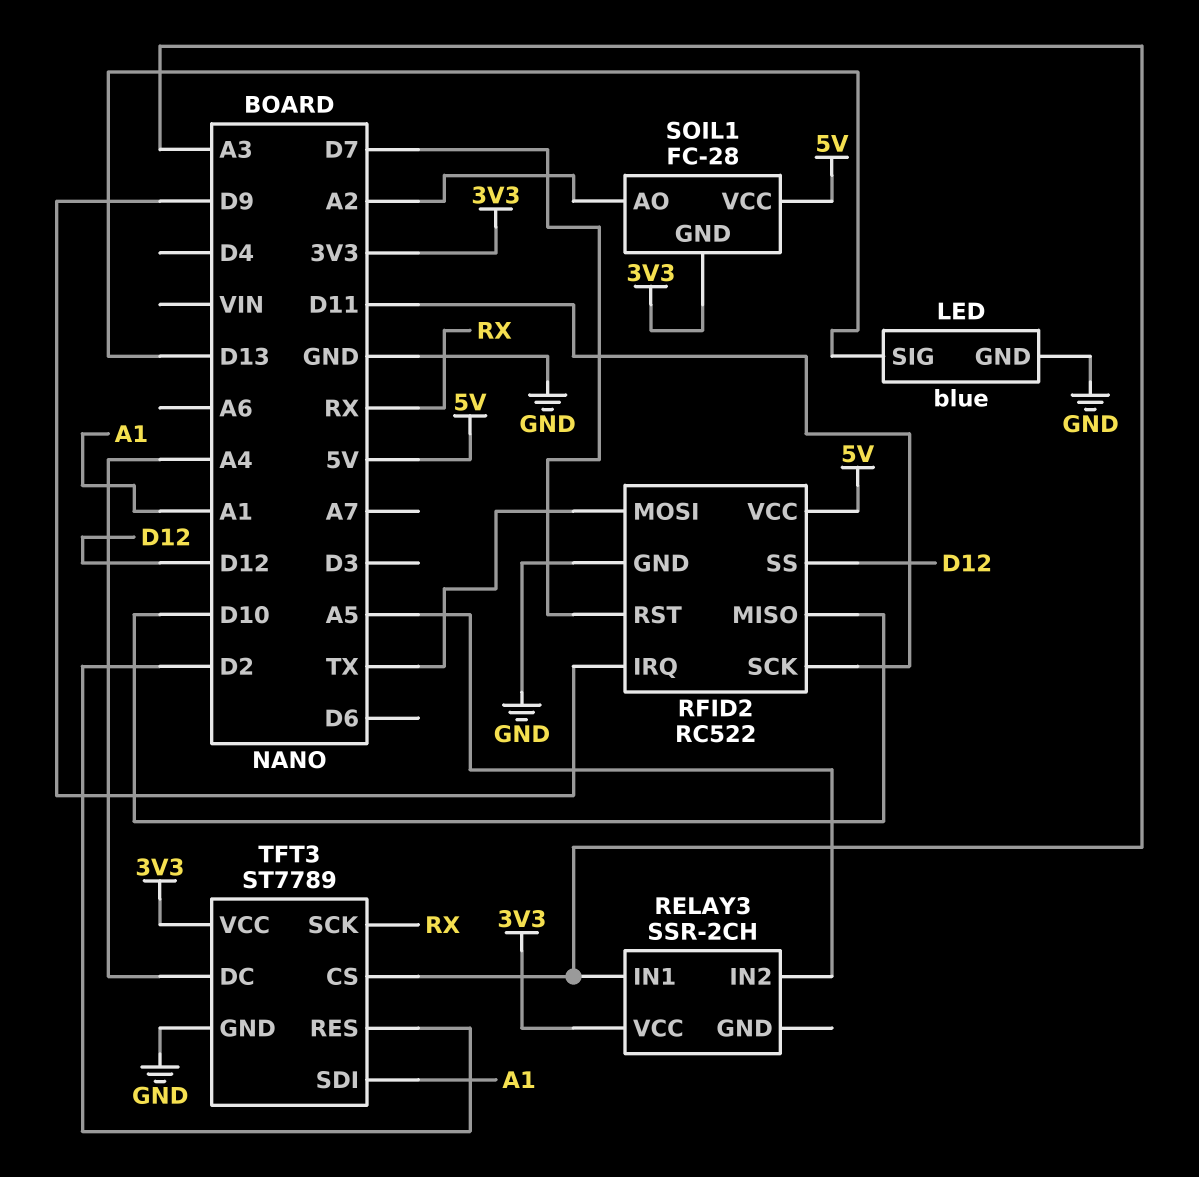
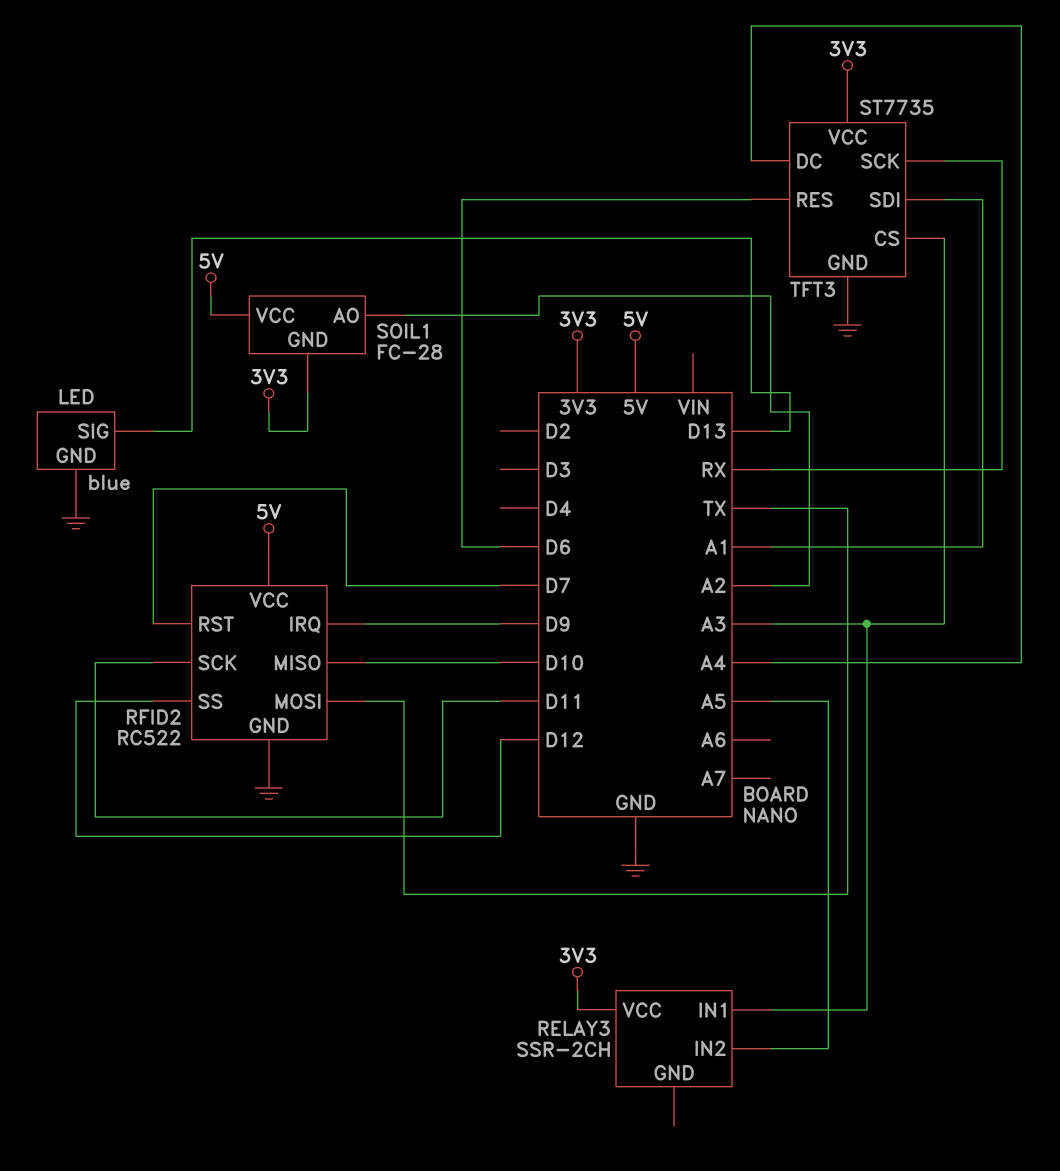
TFT3: ST7789 -> ST7735
TFT3 pin RES: D2 -> D6

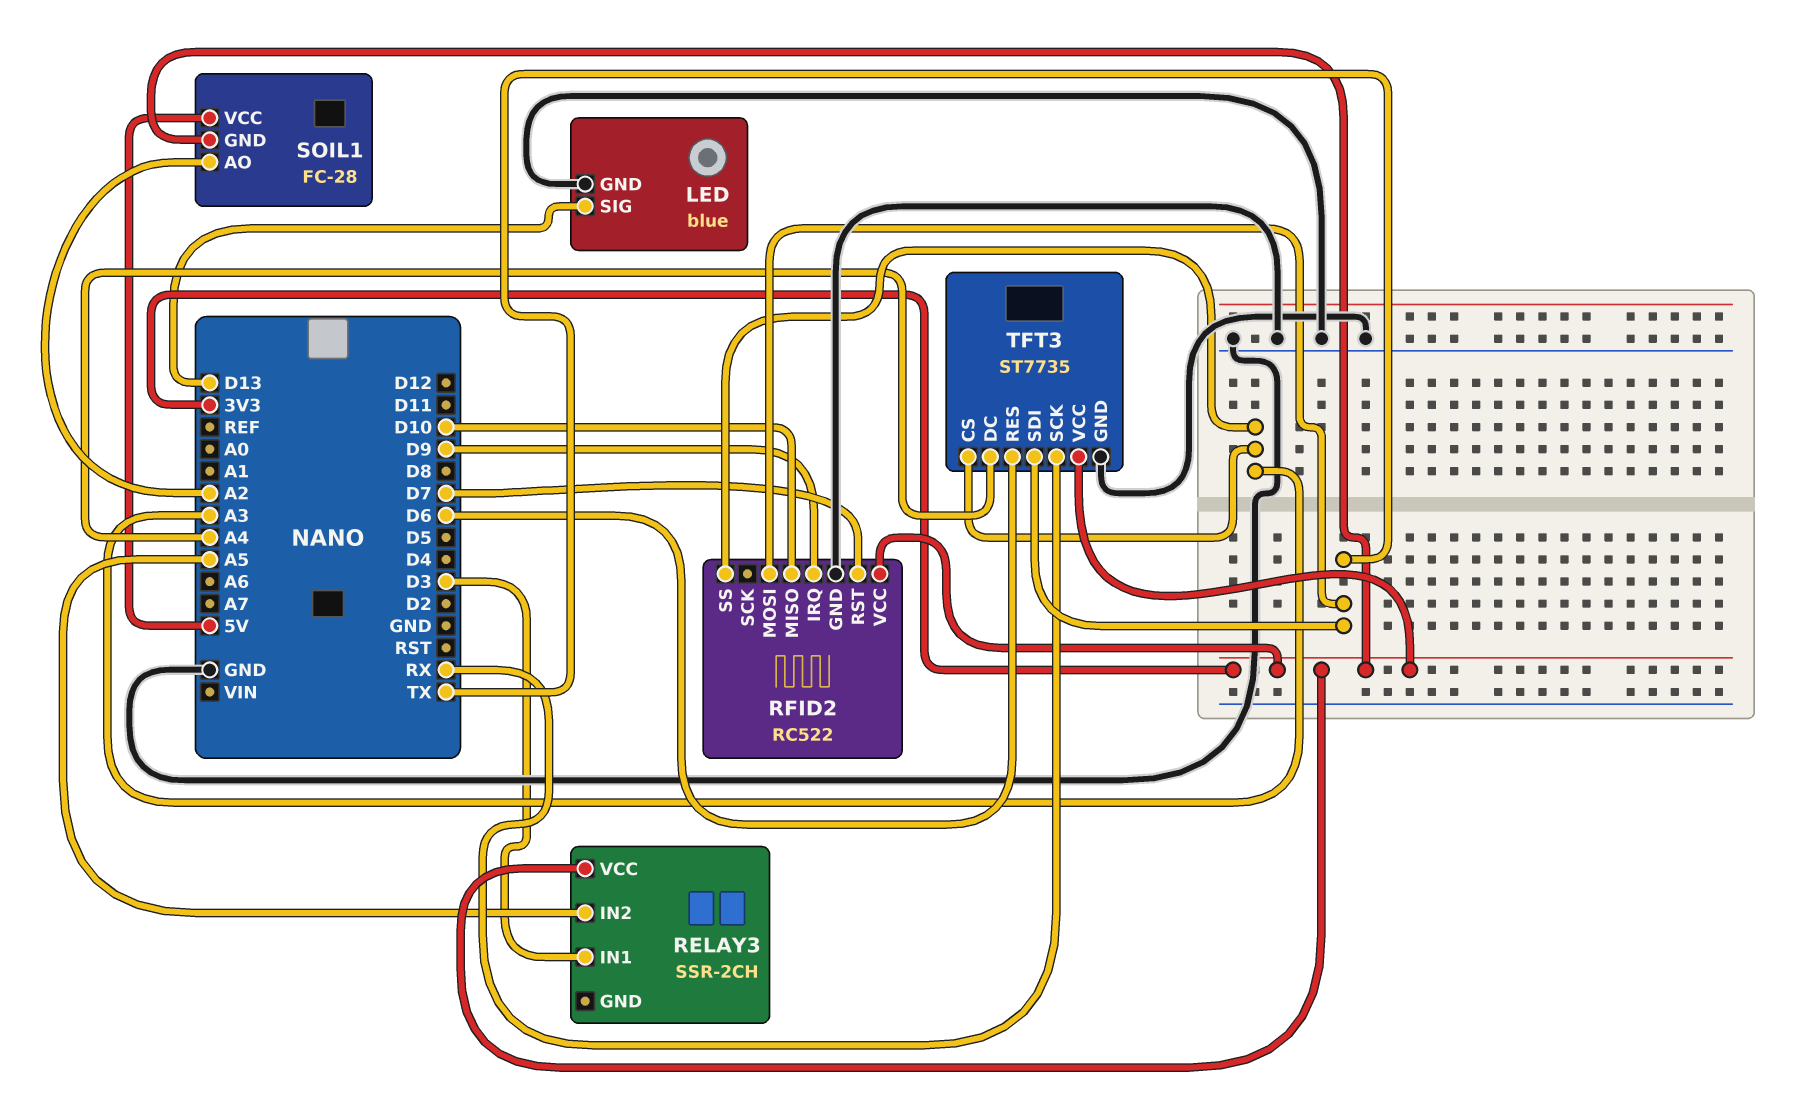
RELAY3 pin IN1: A3 -> D3
RFID2 pin SCK: D11 -> none
RFID2 pin SS: D12 -> A3
RFID2 pin VCC: 5V -> 3V3
TFT3 pin SDI: A1 -> TX

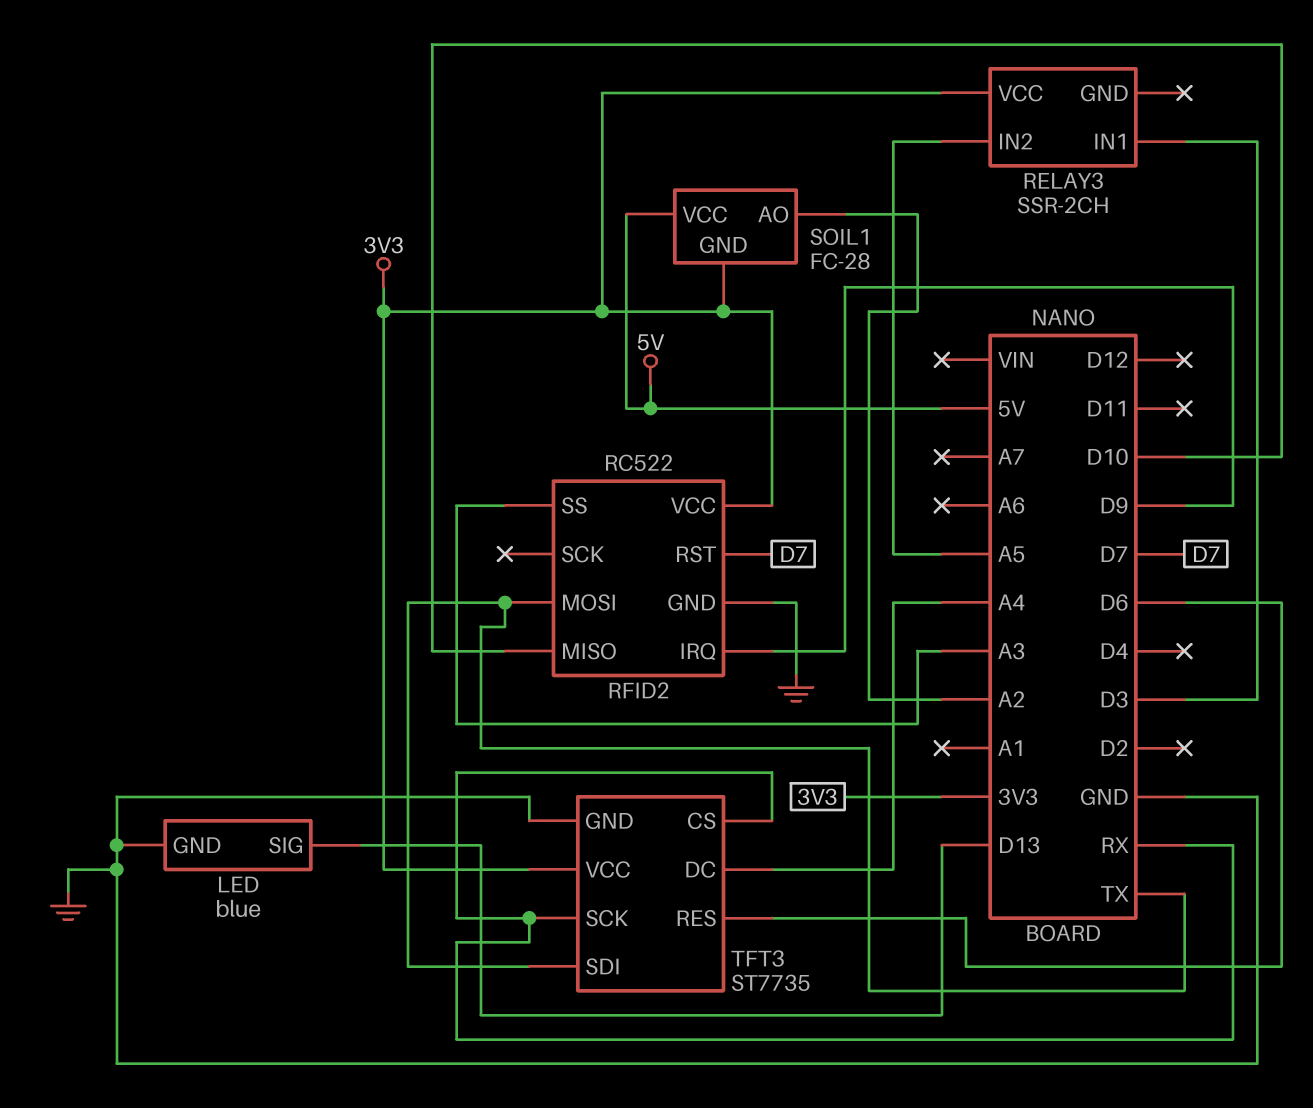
TFT3 pin CS: A3 -> RX

